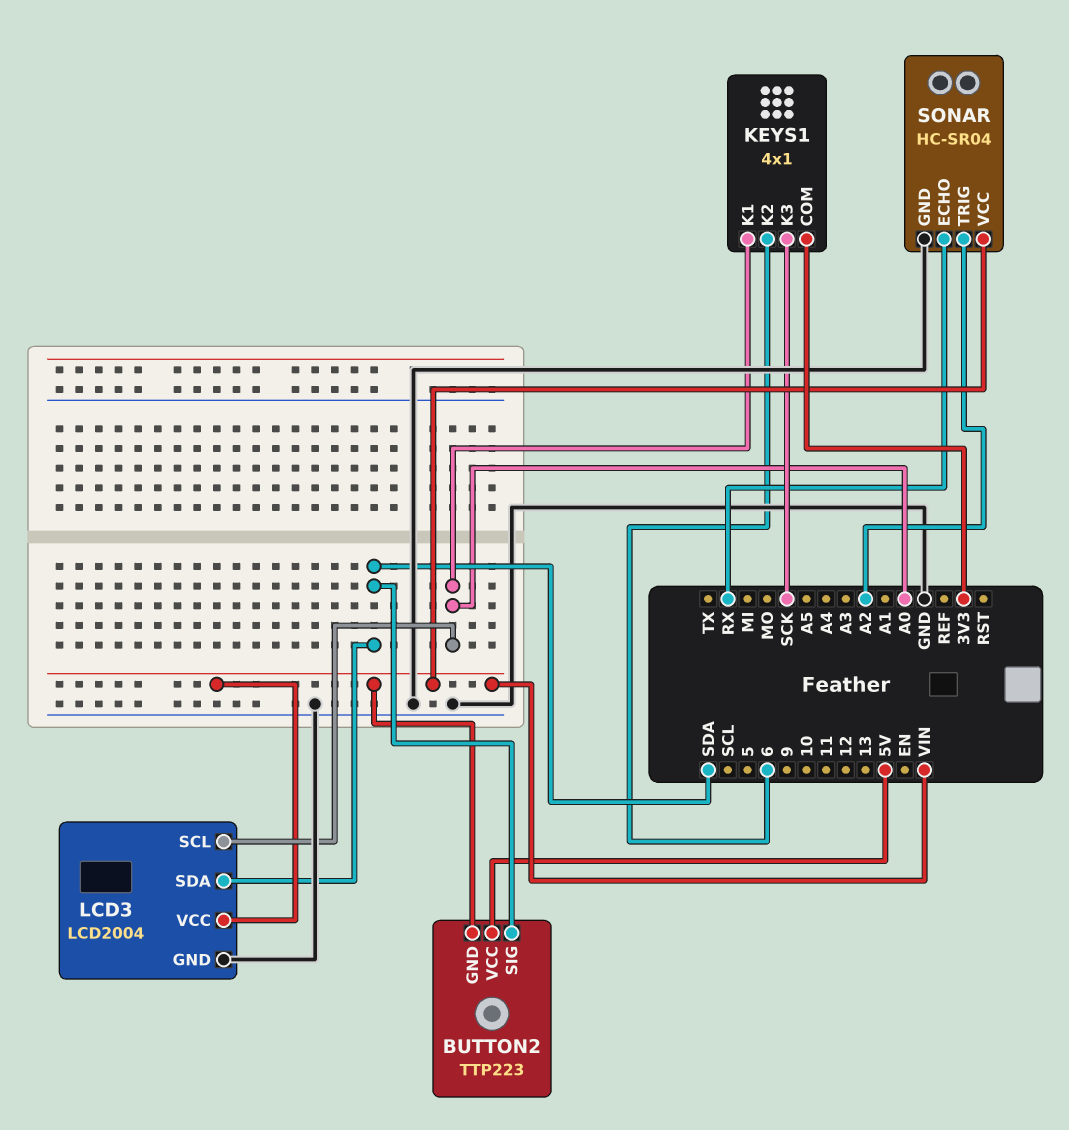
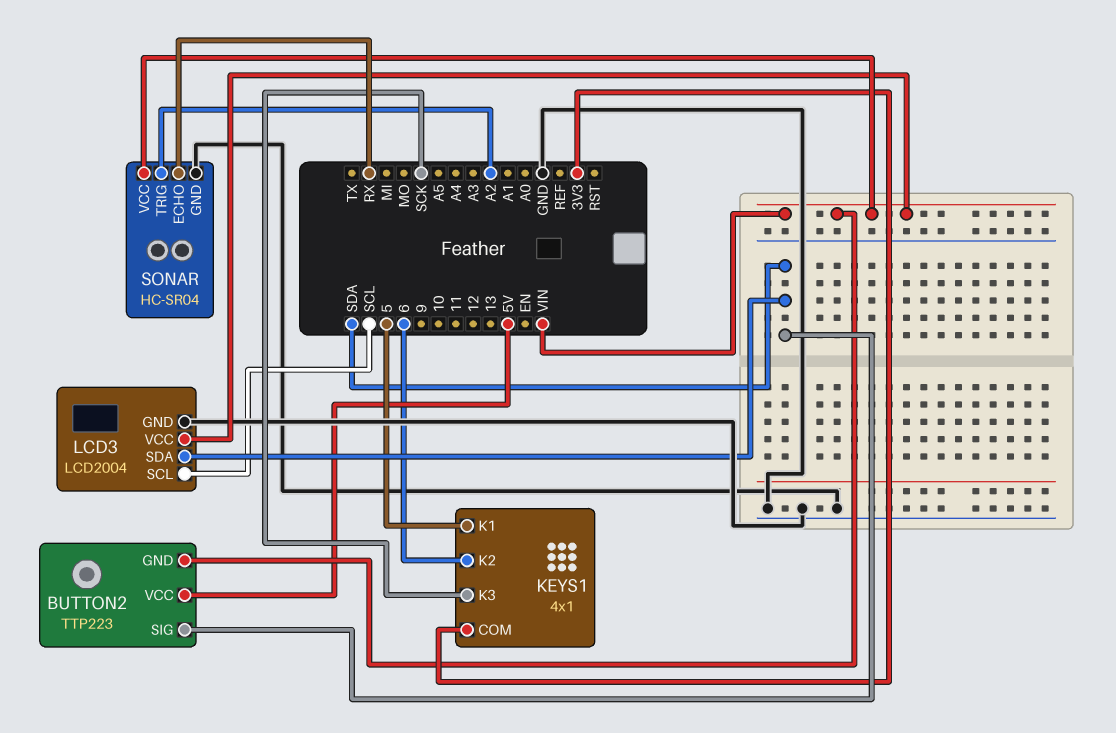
KEYS1 pin K1: A0 -> 5
LCD3 pin SCL: A0 -> SCL

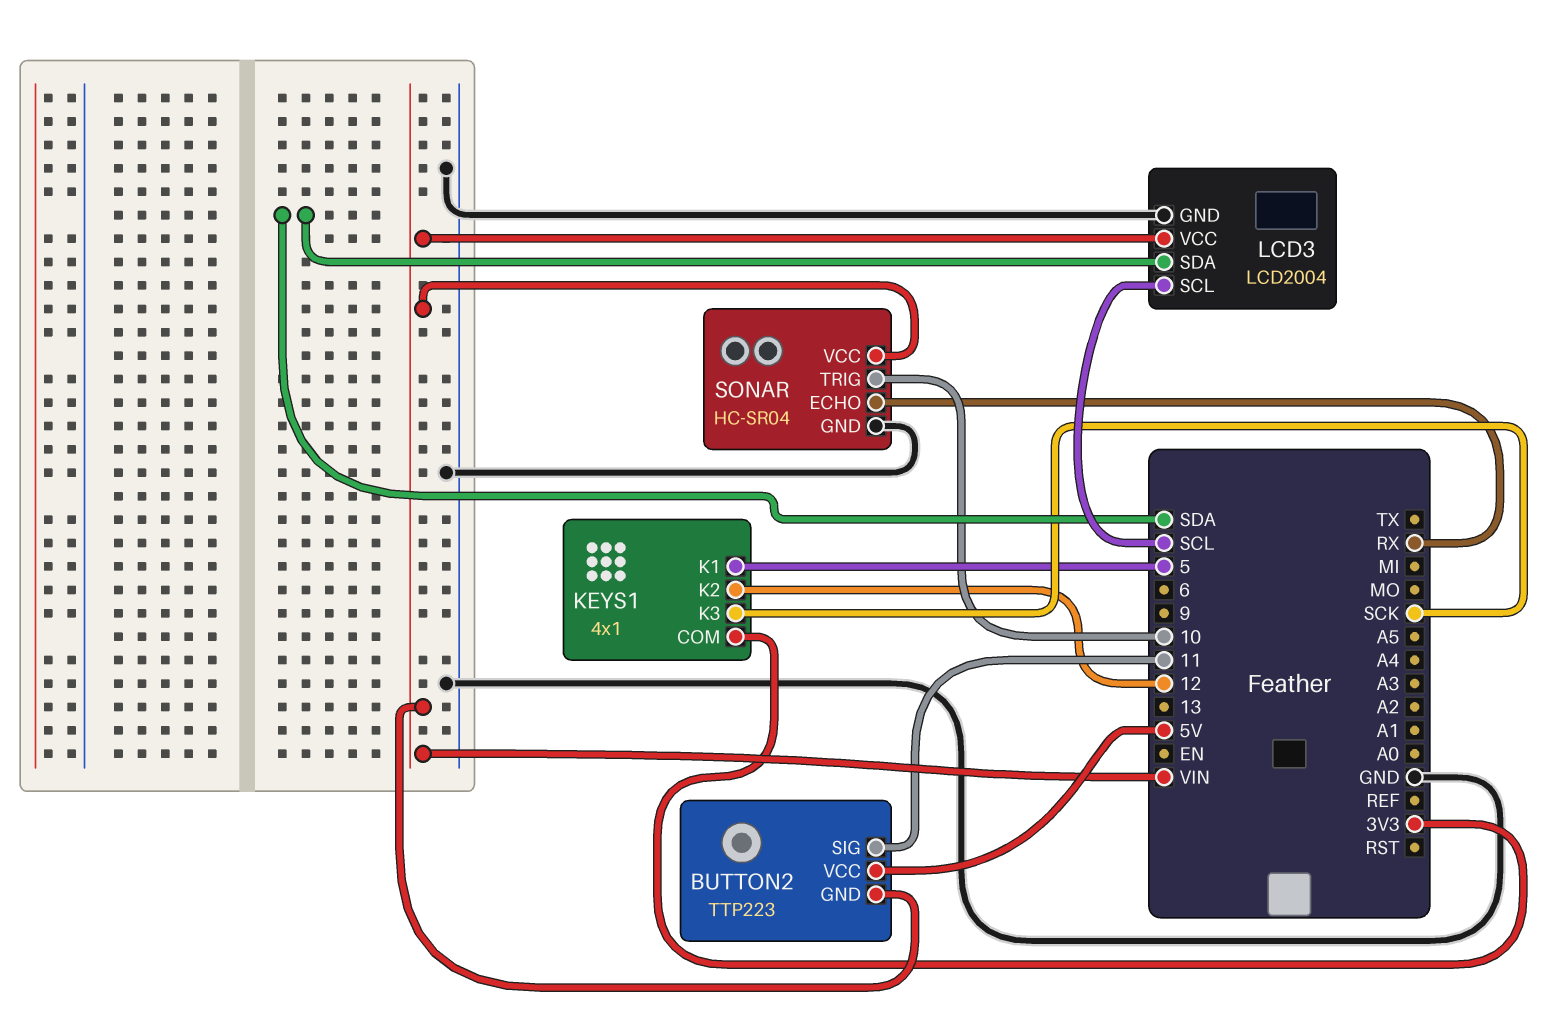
BUTTON2 pin SIG: SDA -> 11
KEYS1 pin K2: 6 -> 12
SONAR pin TRIG: A2 -> 10

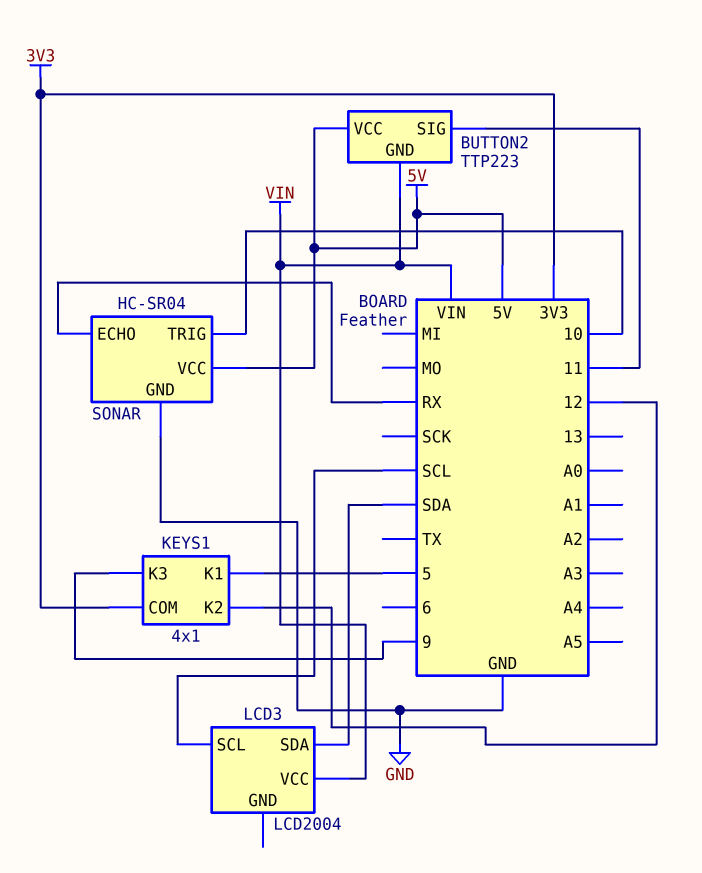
KEYS1 pin K3: SCK -> 9
LCD3 pin GND: GND -> none
SONAR pin VCC: VIN -> 5V

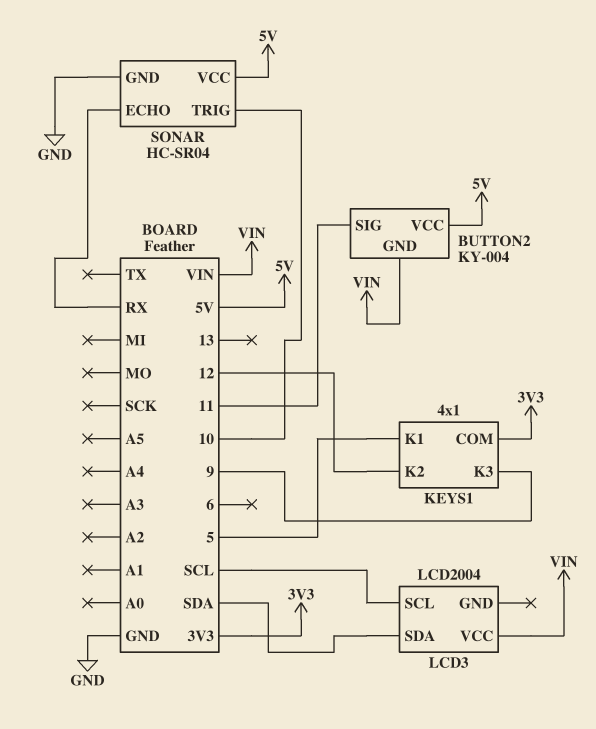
BUTTON2: TTP223 -> KY-004

